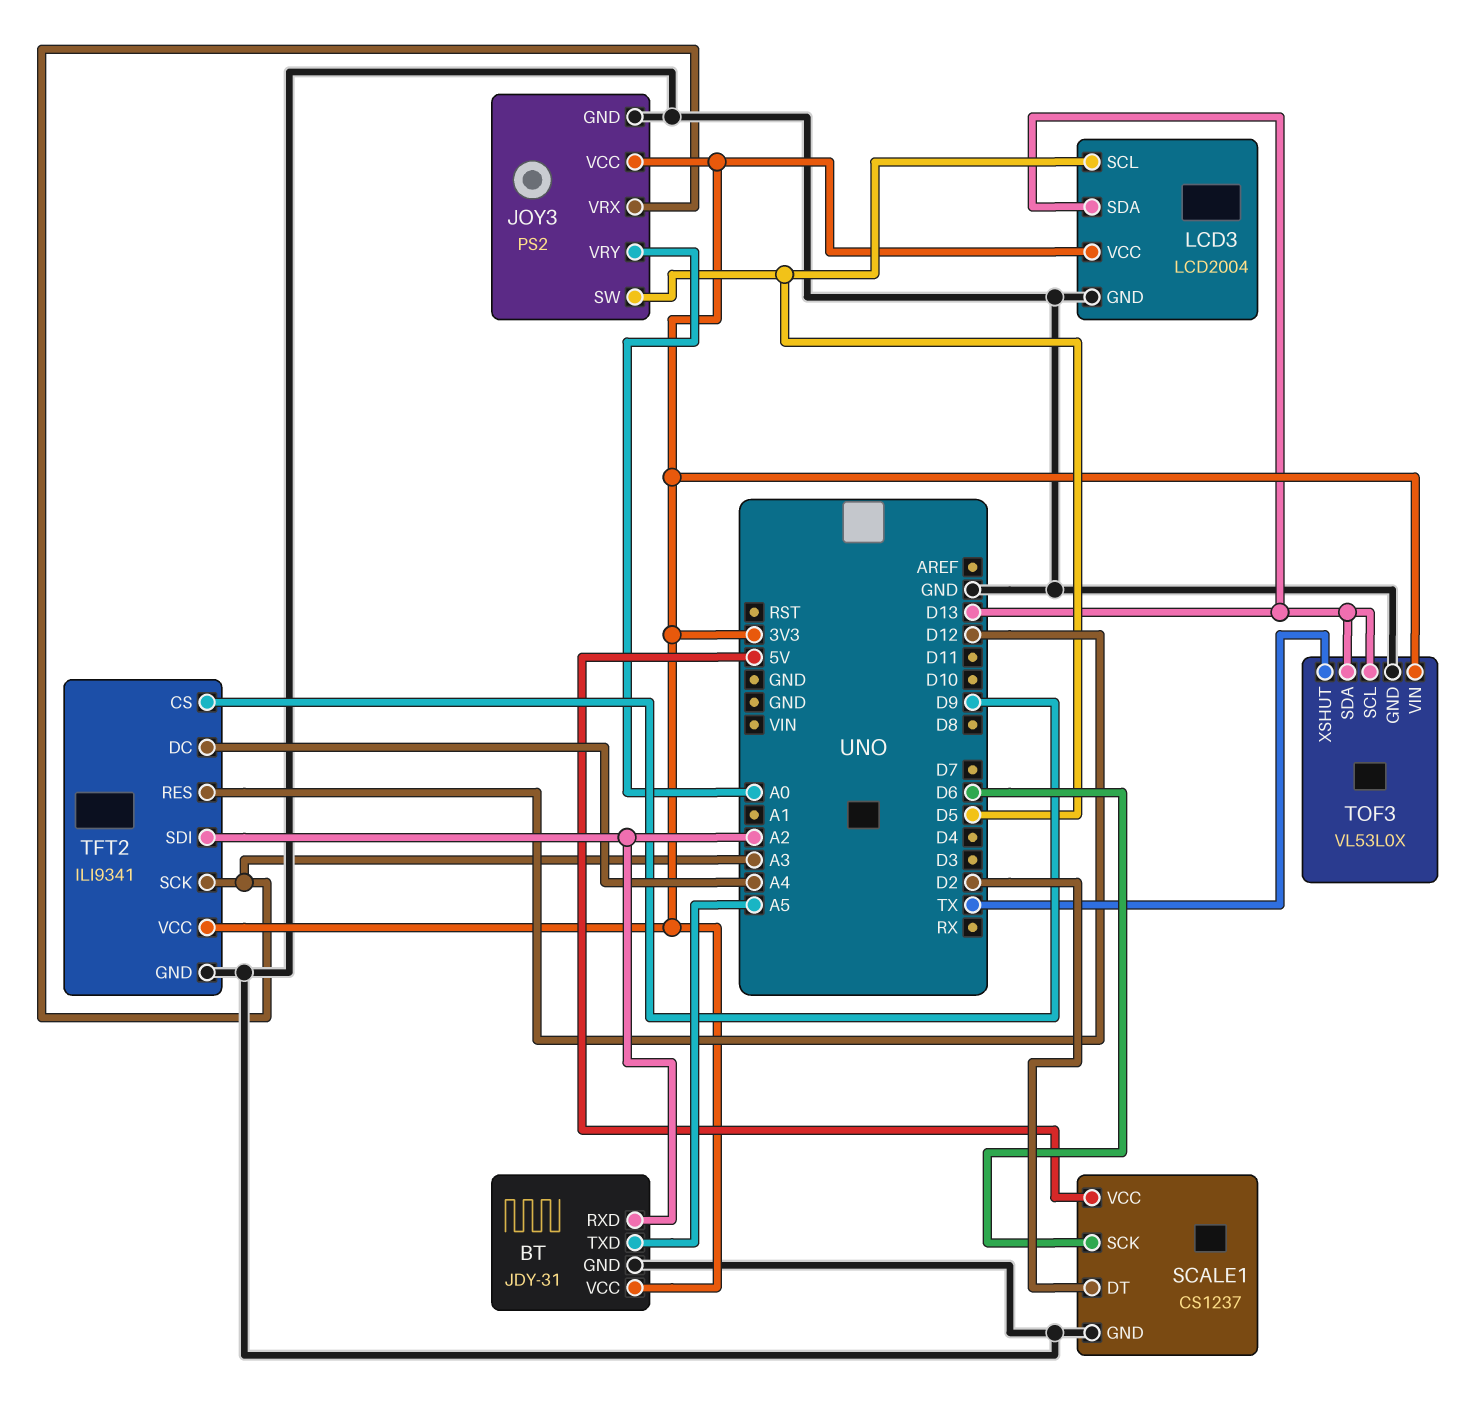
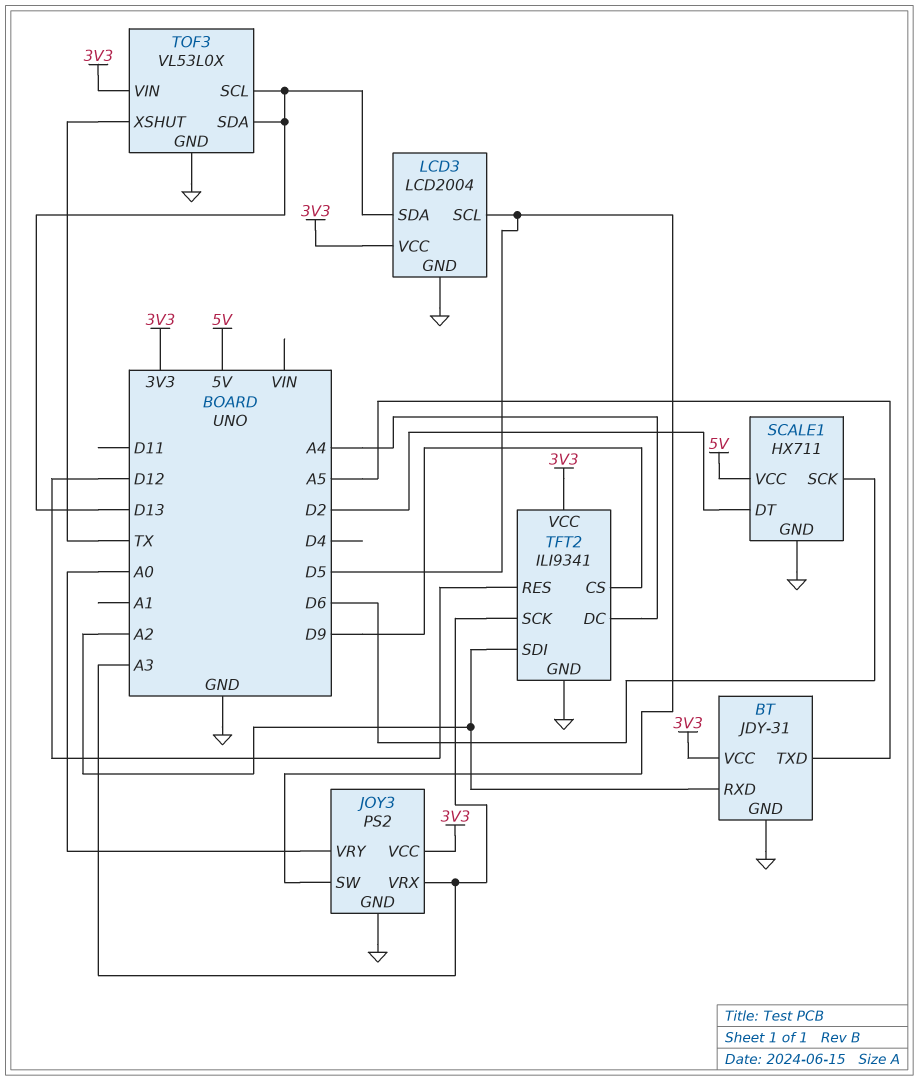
SCALE1: CS1237 -> HX711

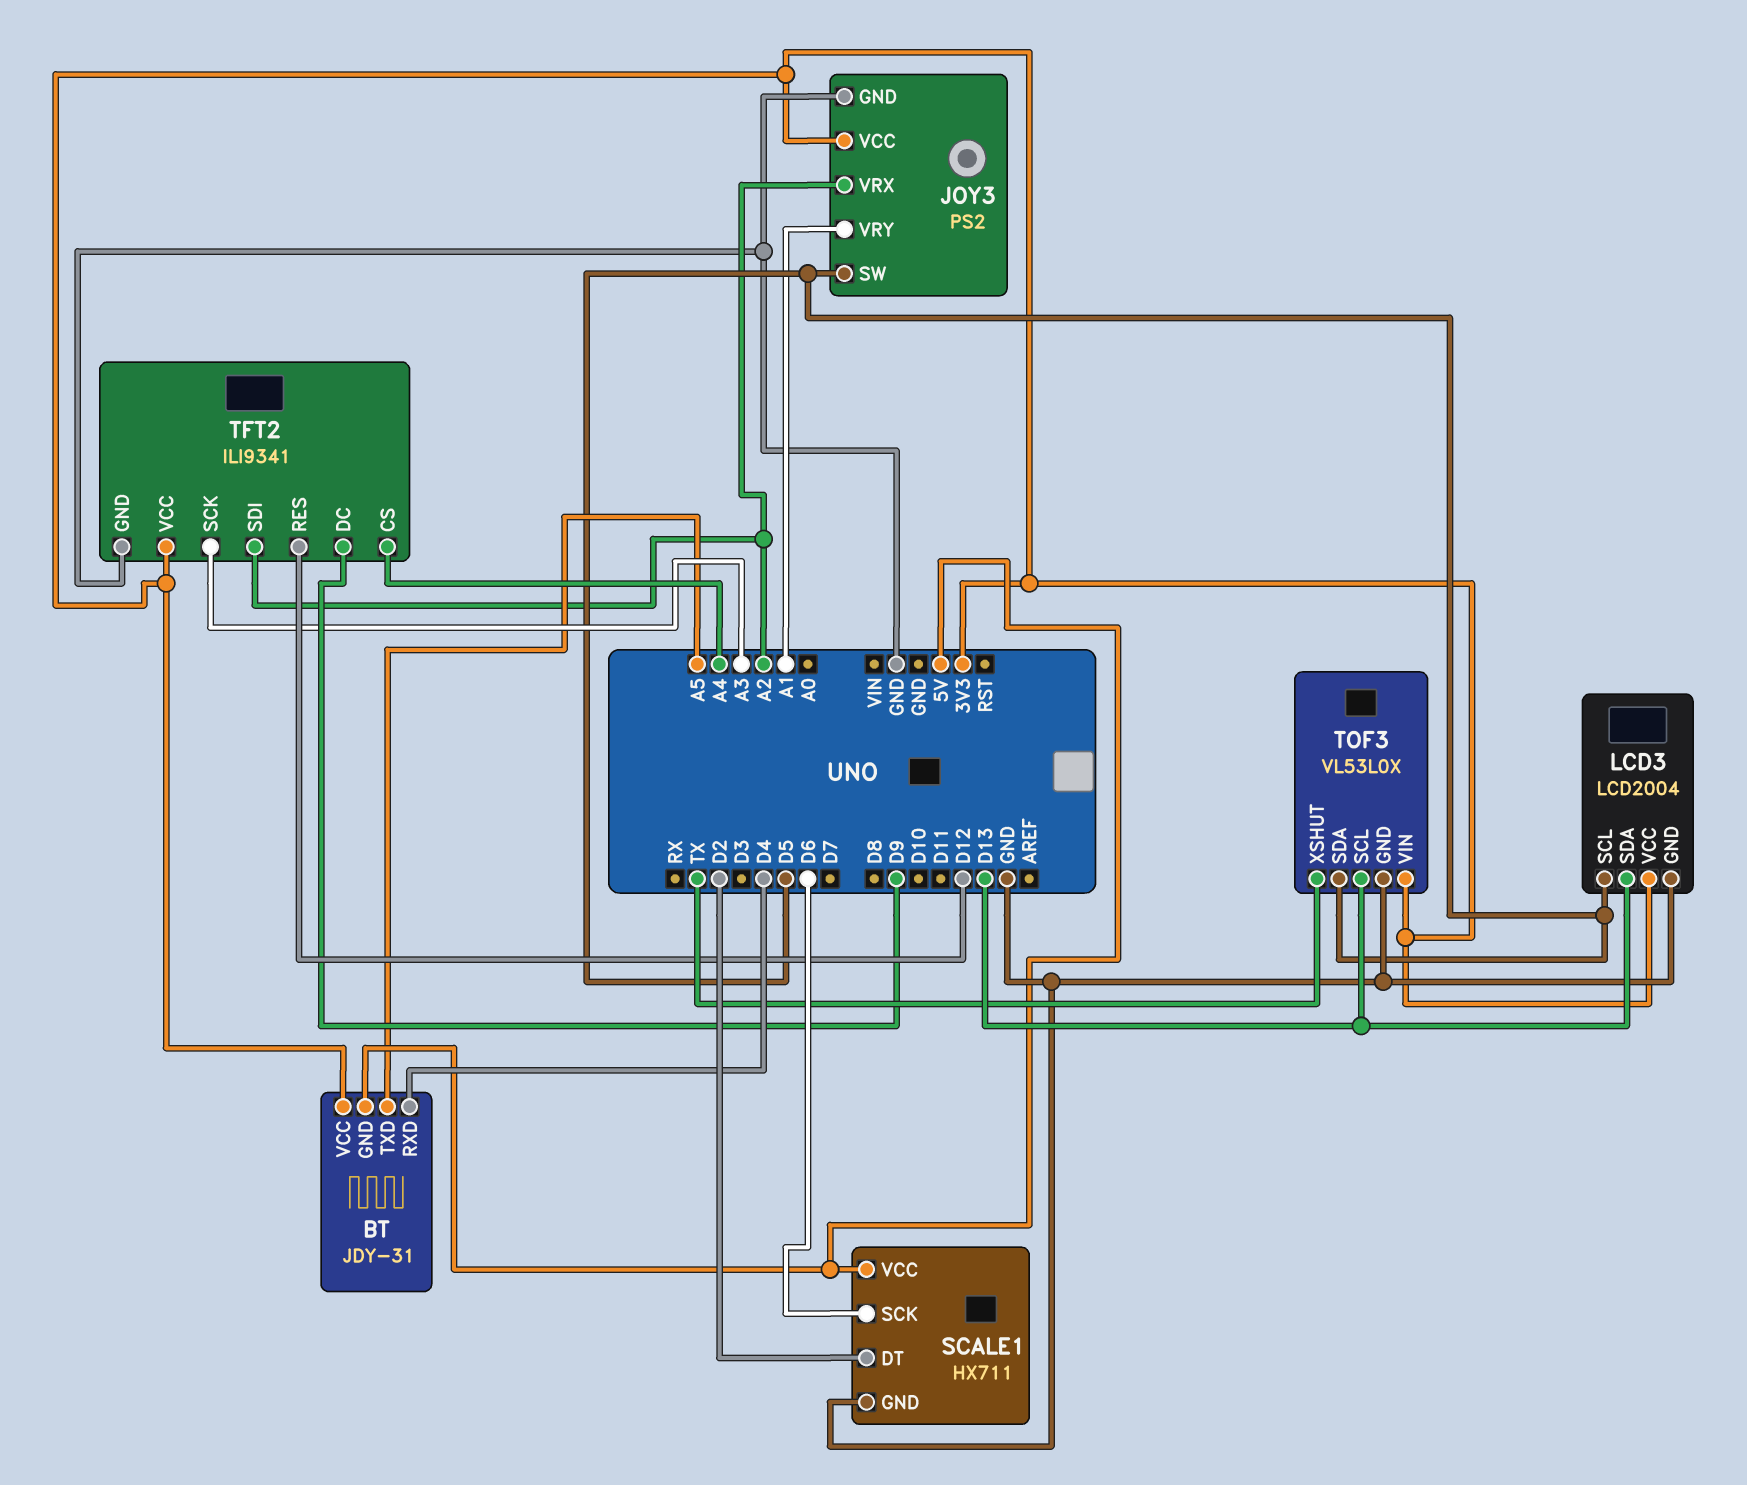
BT pin GND: GND -> 5V
BT pin RXD: A2 -> D4
JOY3 pin VRX: A3 -> A2
JOY3 pin VRY: A0 -> A1
TFT2 pin CS: D9 -> A4
TFT2 pin DC: A4 -> D9
TOF3 pin SDA: D13 -> D5

